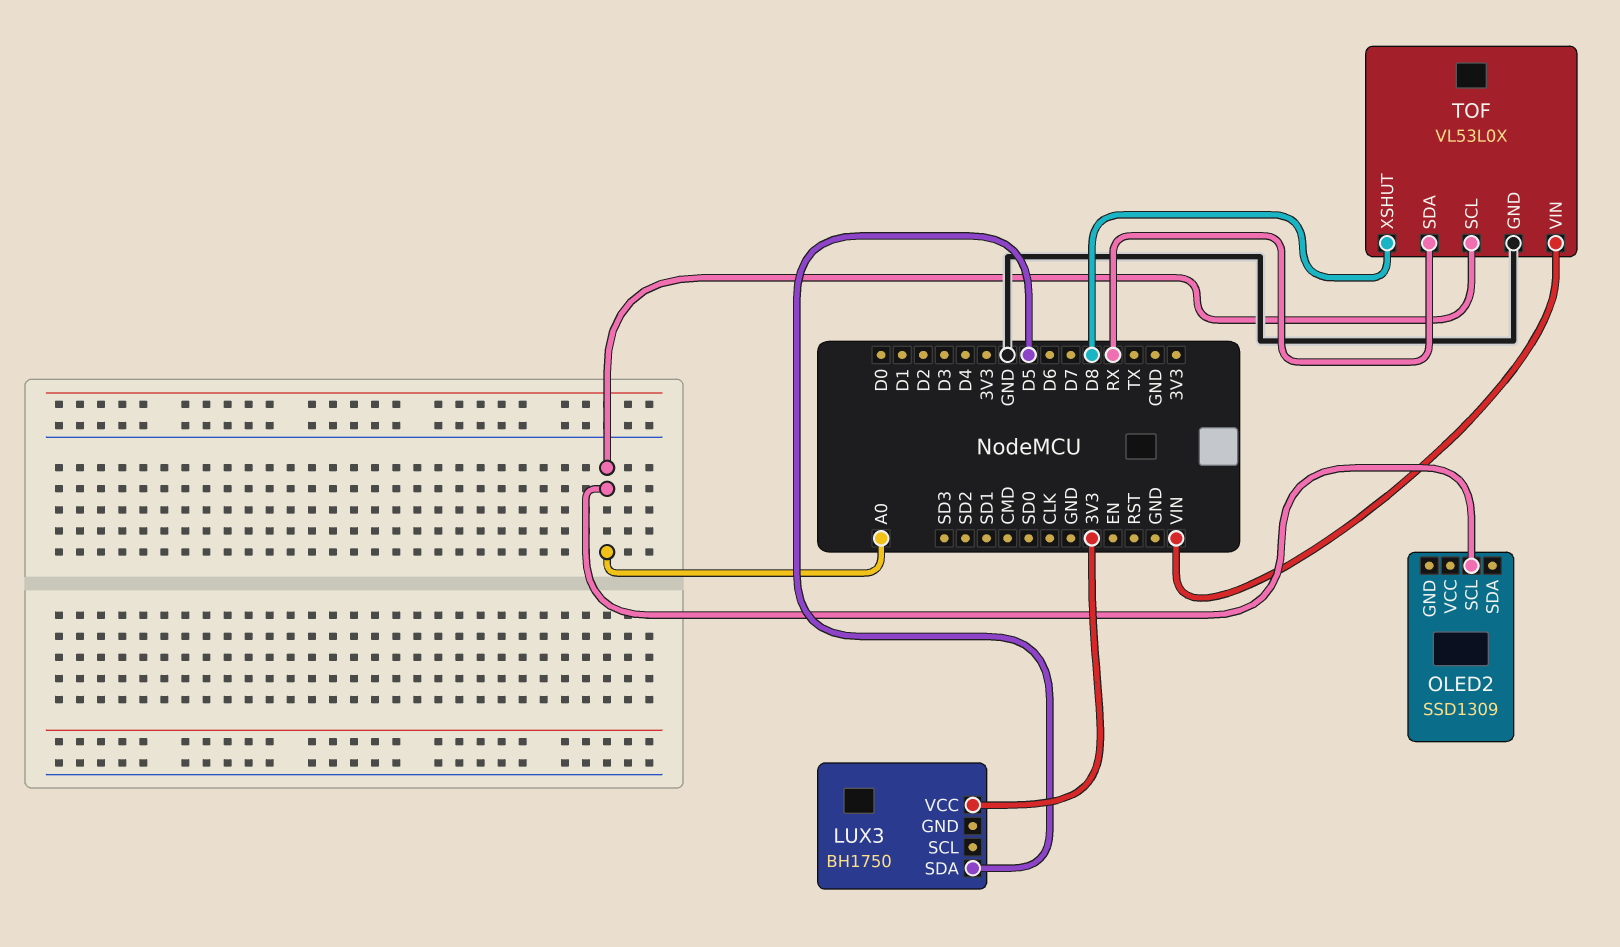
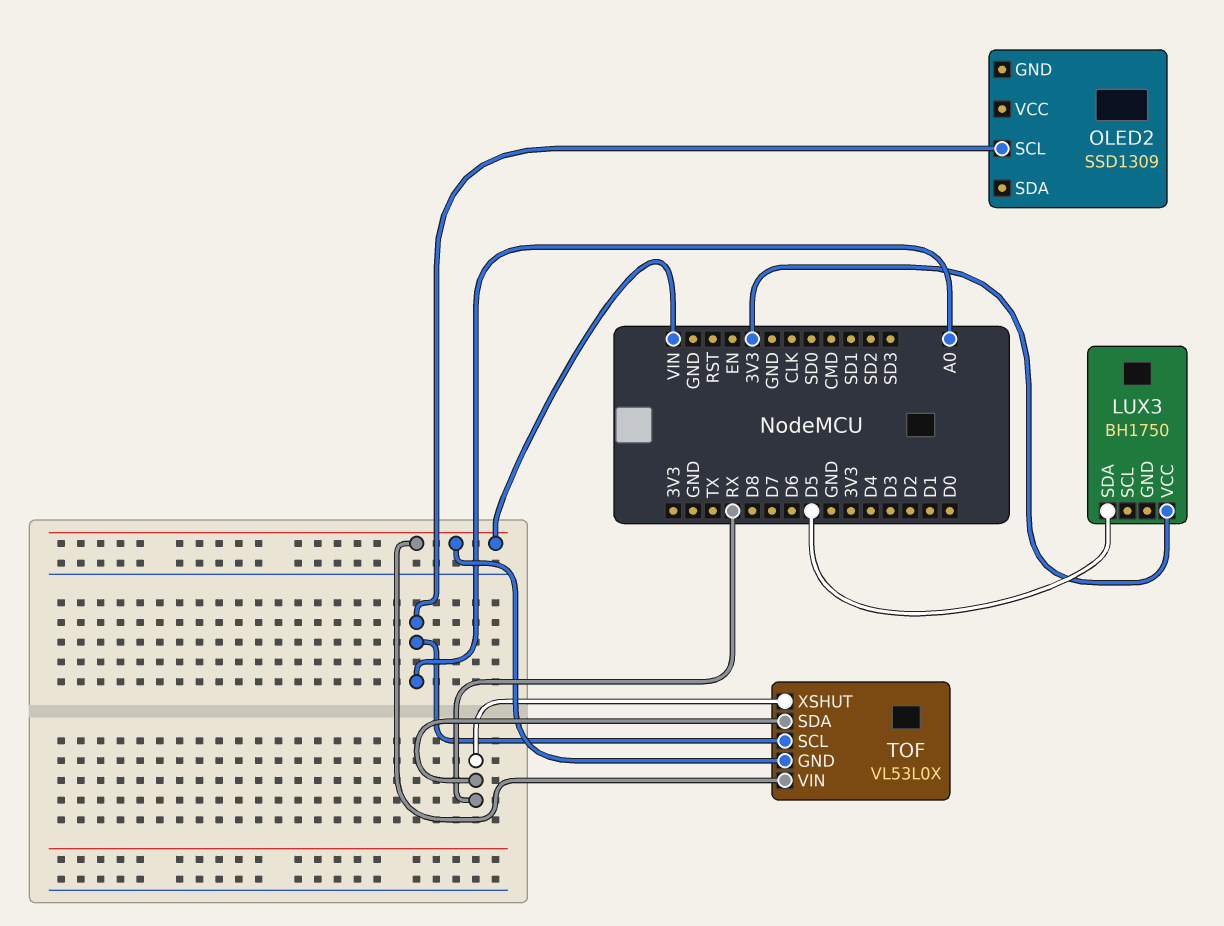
TOF pin GND: GND -> VIN
TOF pin XSHUT: D8 -> RX

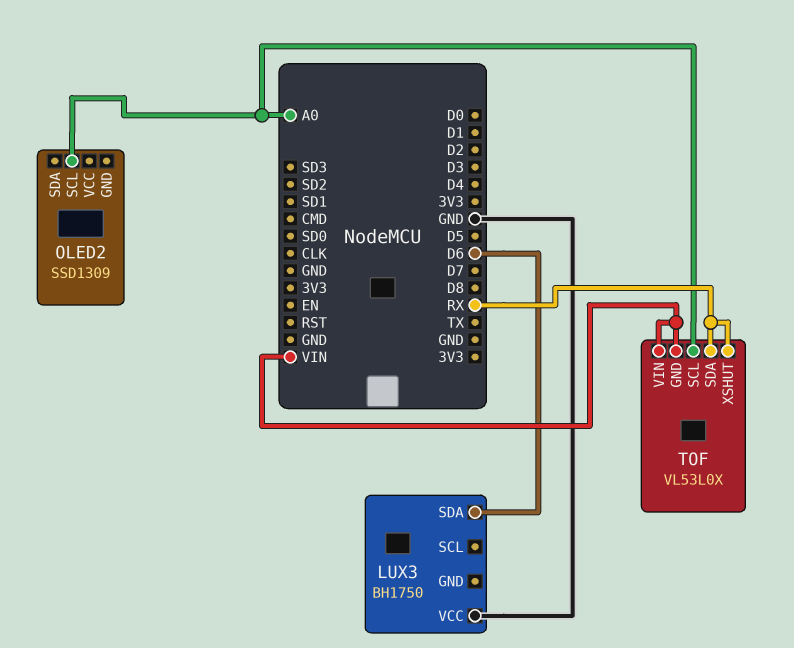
LUX3 pin SDA: D5 -> D6
LUX3 pin VCC: 3V3 -> GND

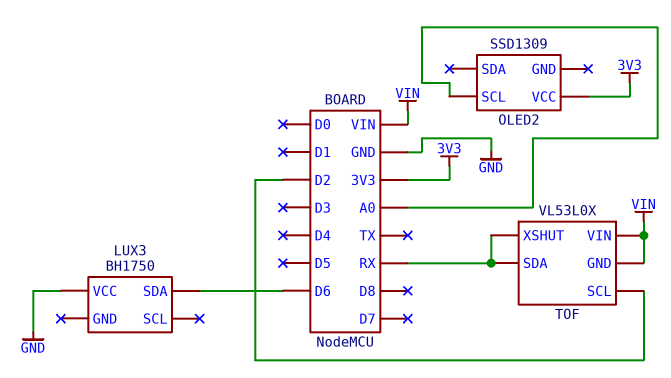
OLED2 pin VCC: none -> 3V3
TOF pin SCL: A0 -> D2

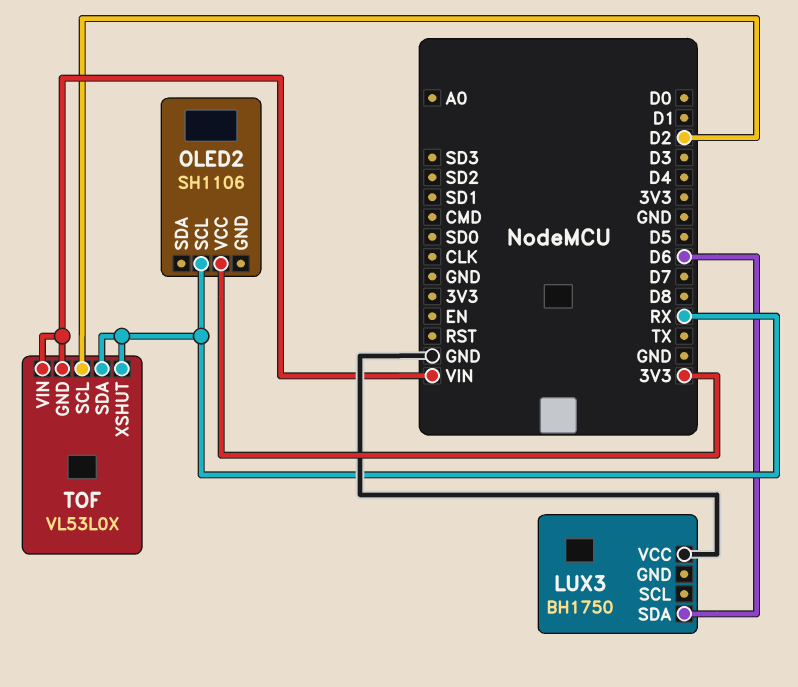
OLED2: SSD1309 -> SH1106
OLED2 pin SCL: A0 -> RX

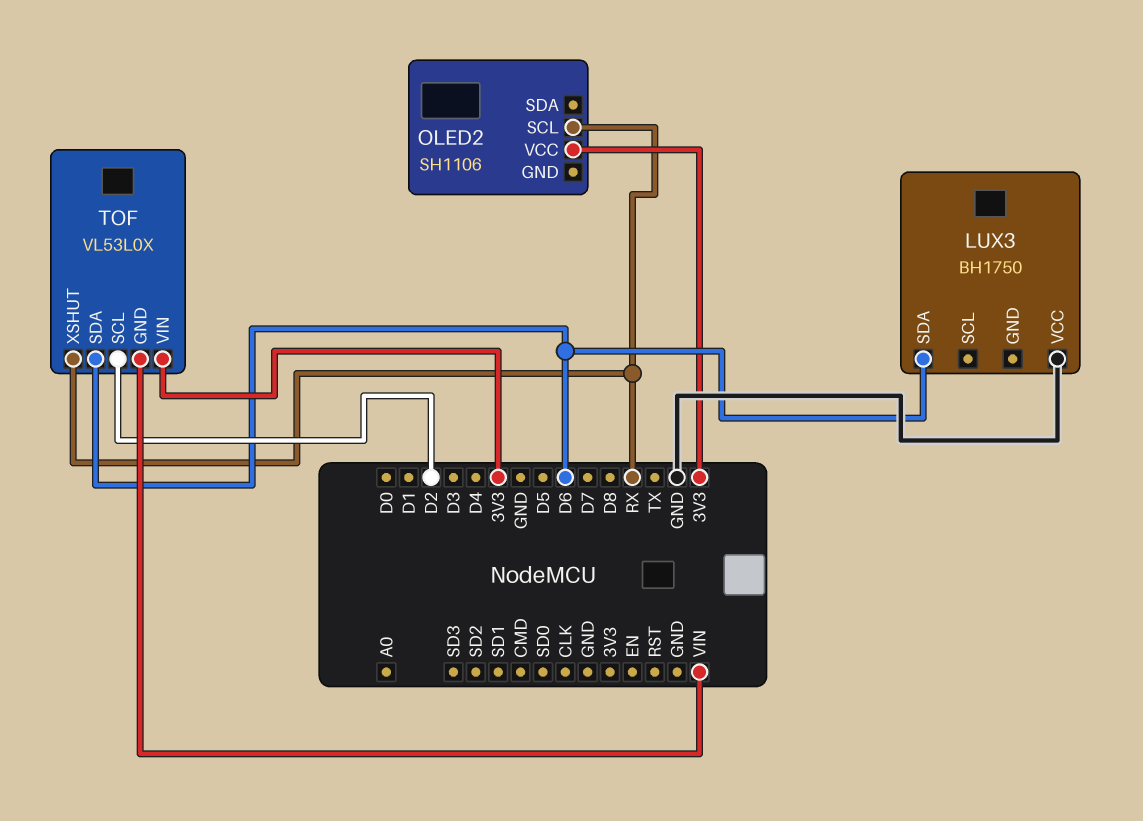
TOF pin SDA: RX -> D6
TOF pin VIN: VIN -> 3V3

